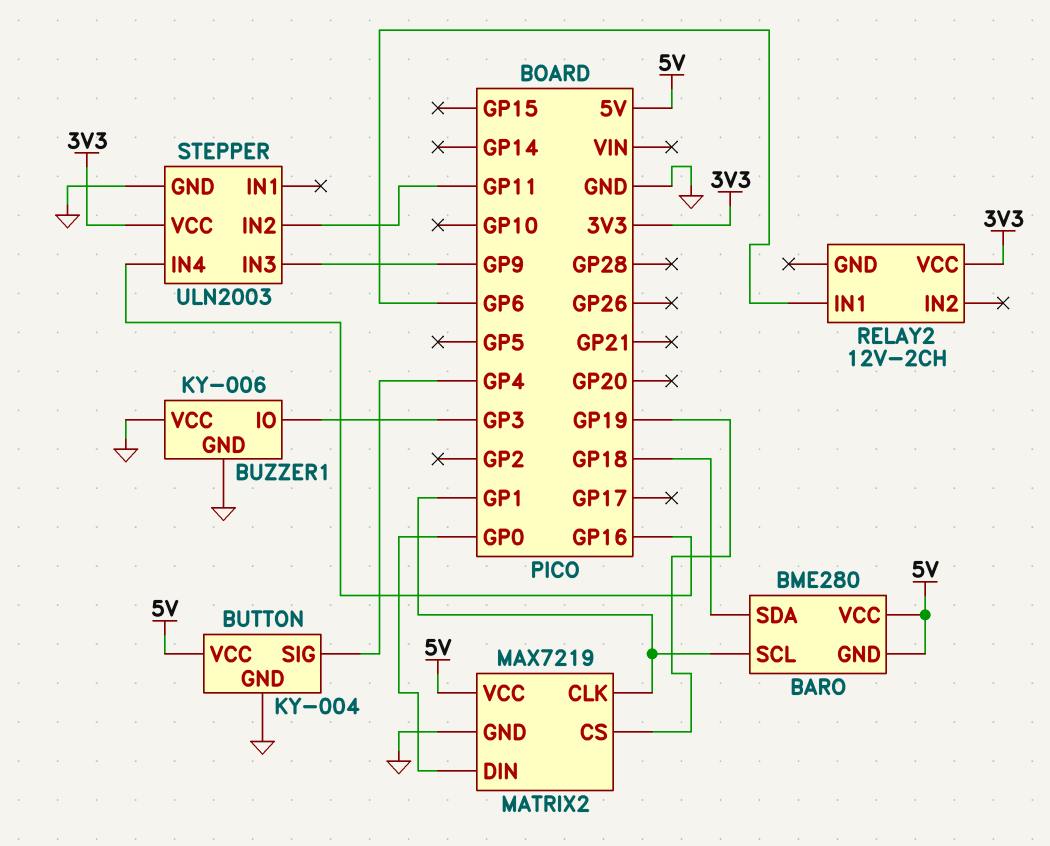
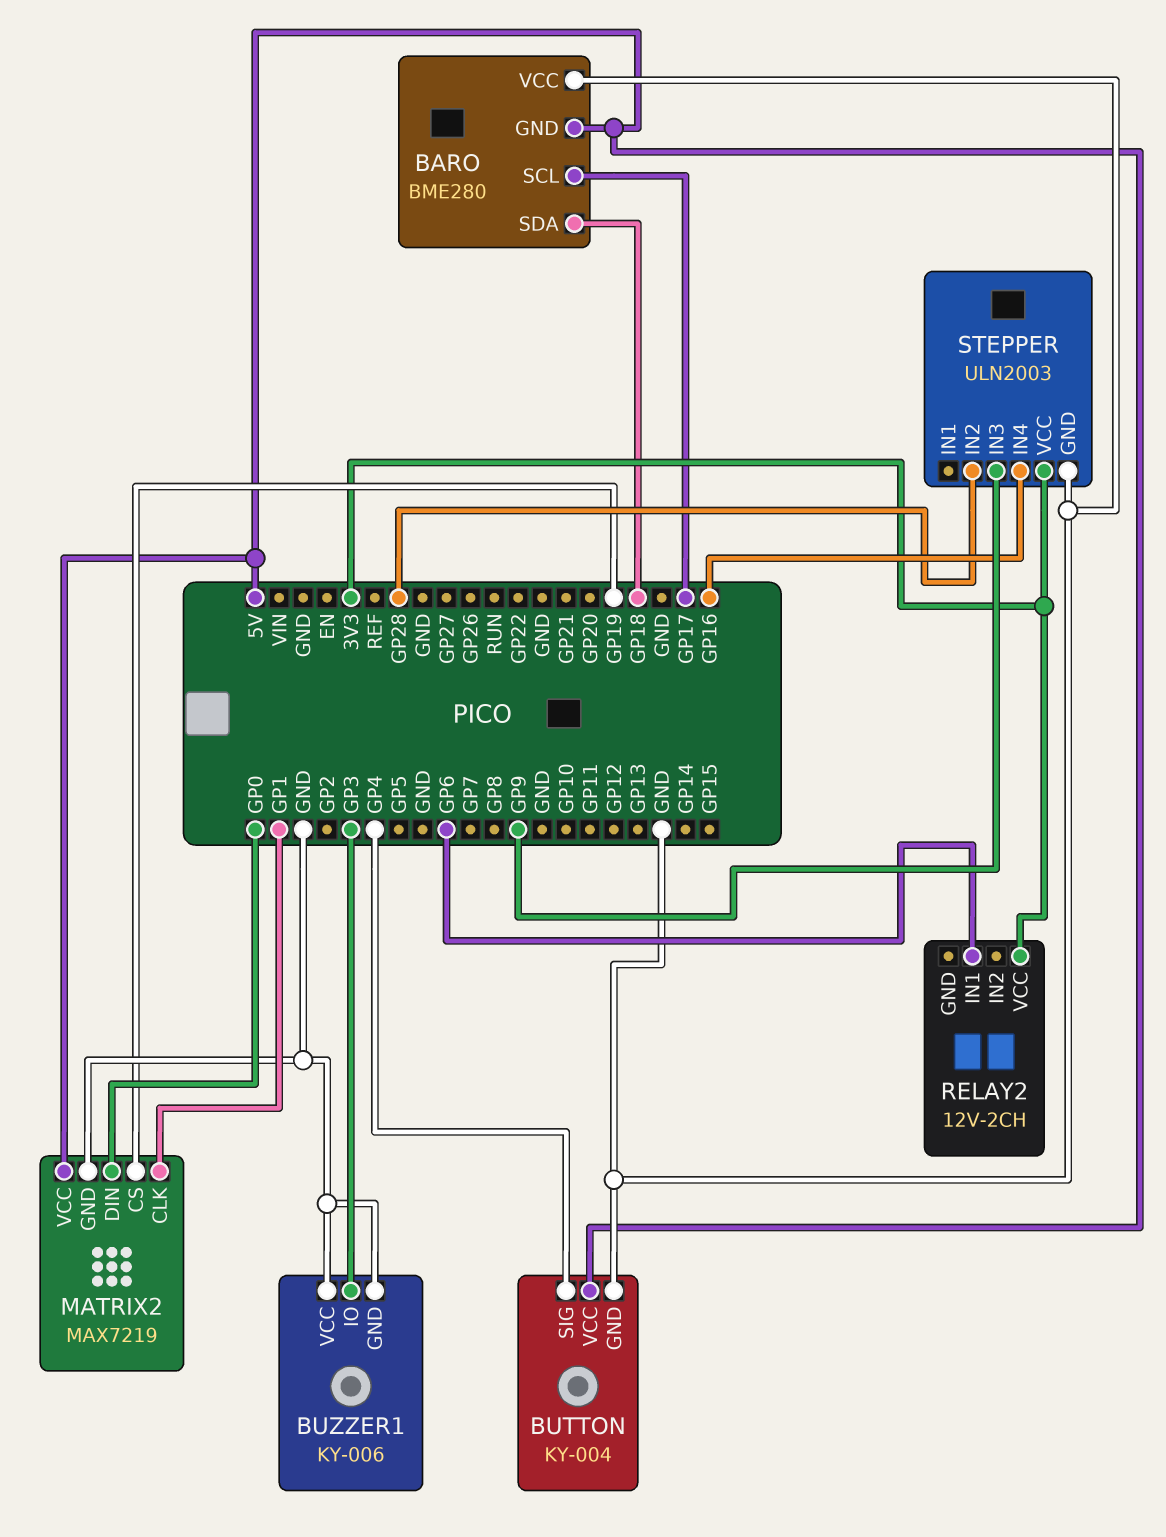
BARO pin SCL: GP1 -> GP17
BARO pin VCC: 5V -> GND
STEPPER pin IN2: GP11 -> GP28

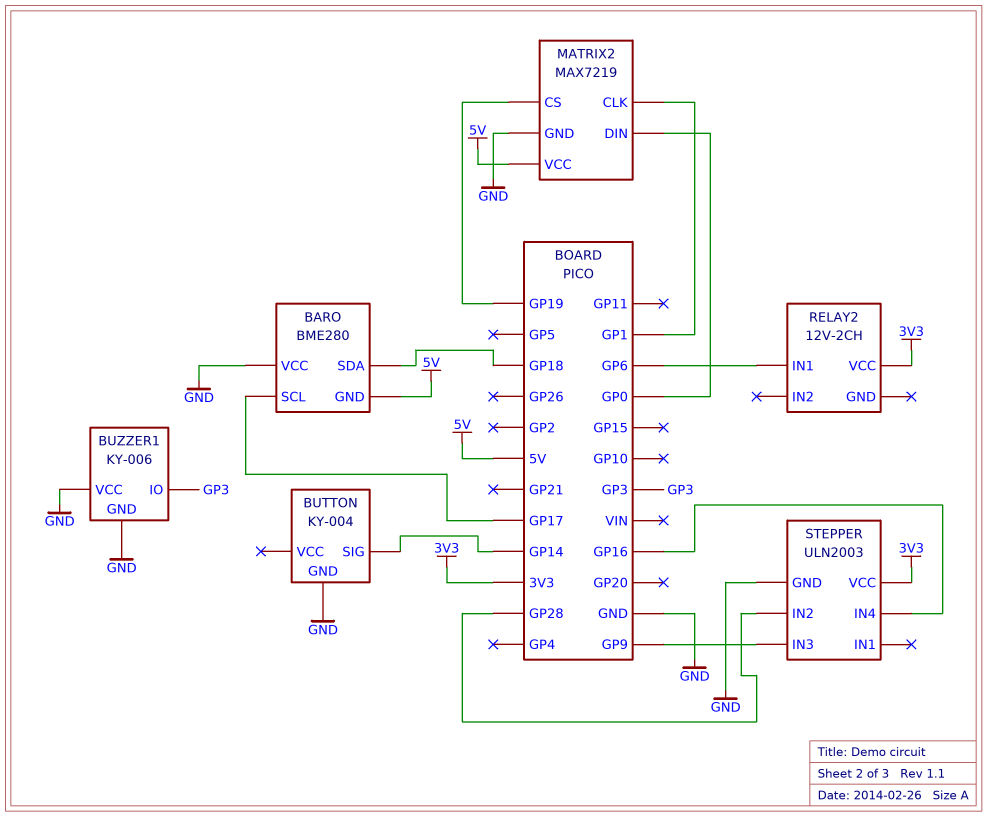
BUTTON pin SIG: GP4 -> GP14
BUTTON pin VCC: 5V -> none

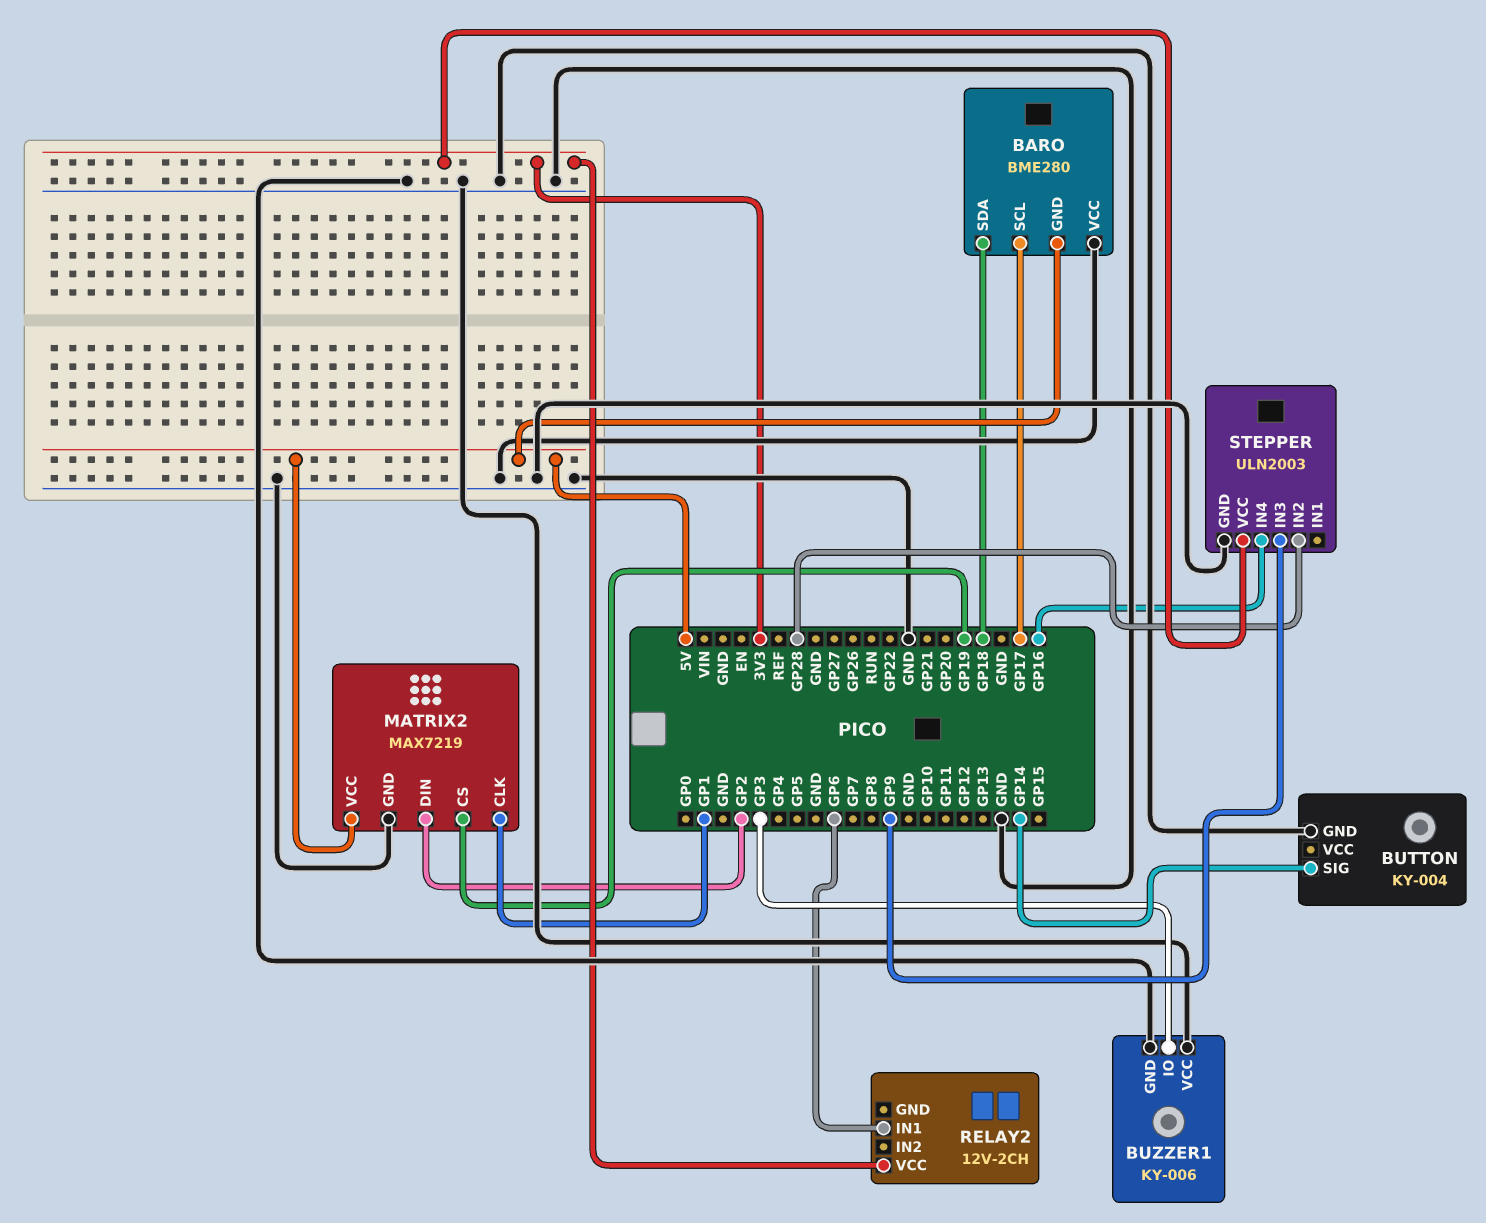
MATRIX2 pin DIN: GP0 -> GP2

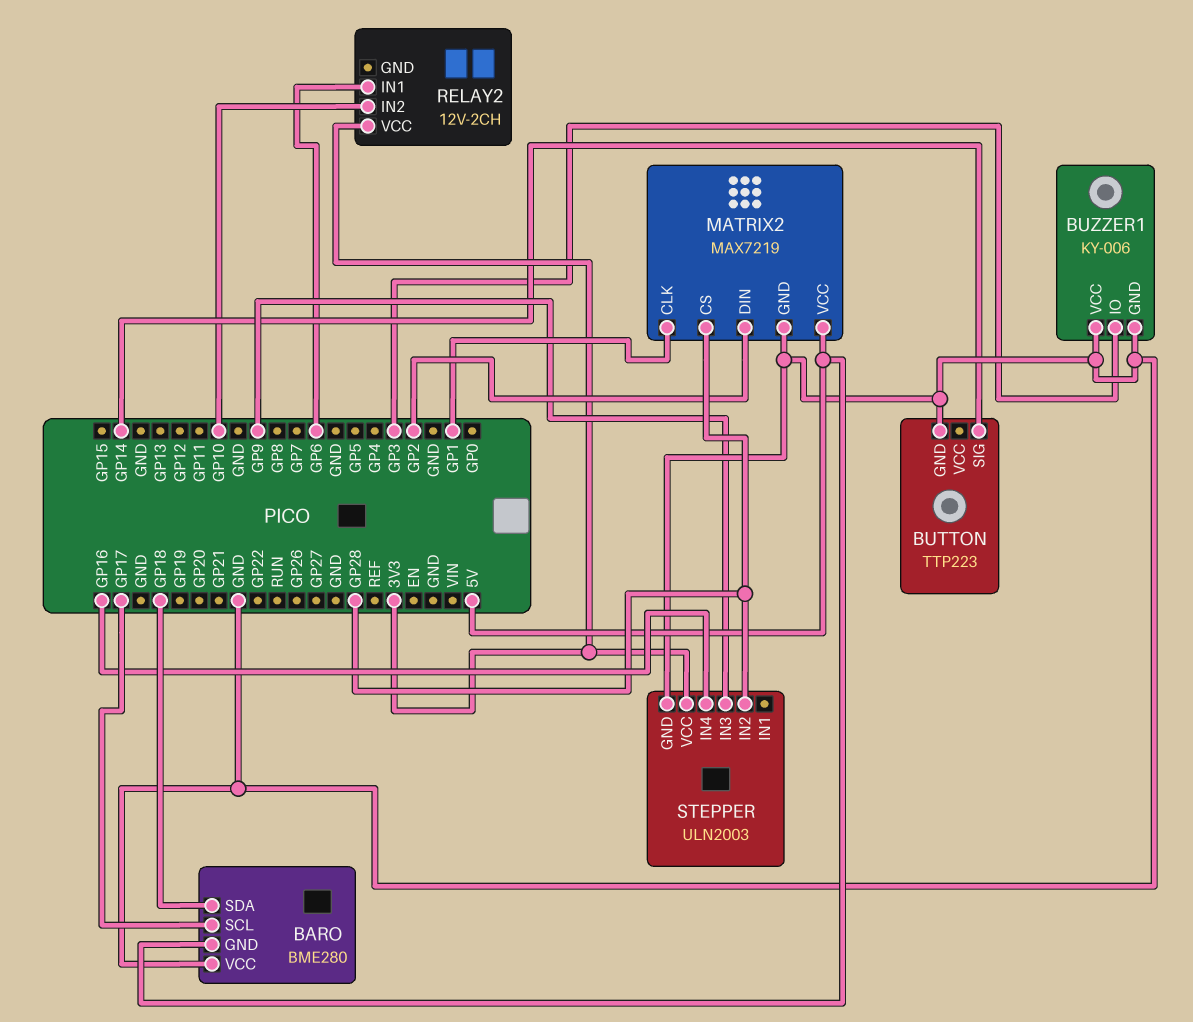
BUTTON: KY-004 -> TTP223
MATRIX2 pin CS: GP19 -> GP28
RELAY2 pin IN2: none -> GP10

